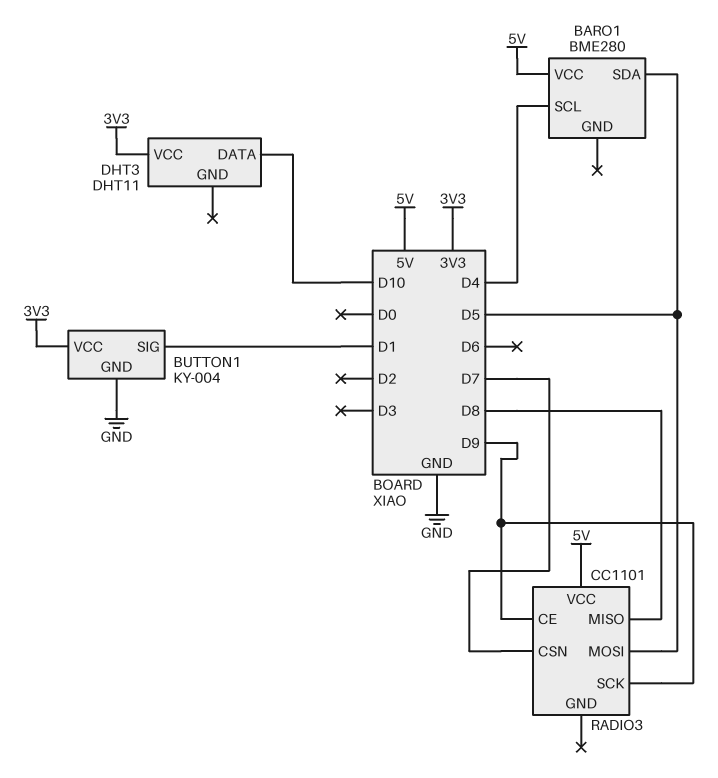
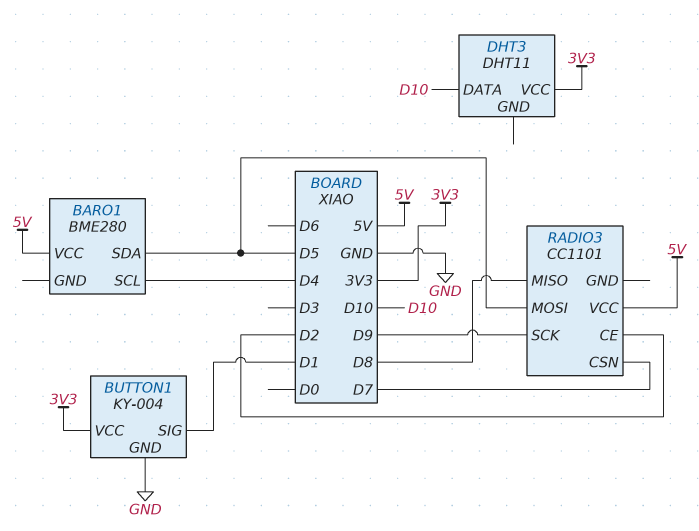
RADIO3 pin CE: D9 -> D2

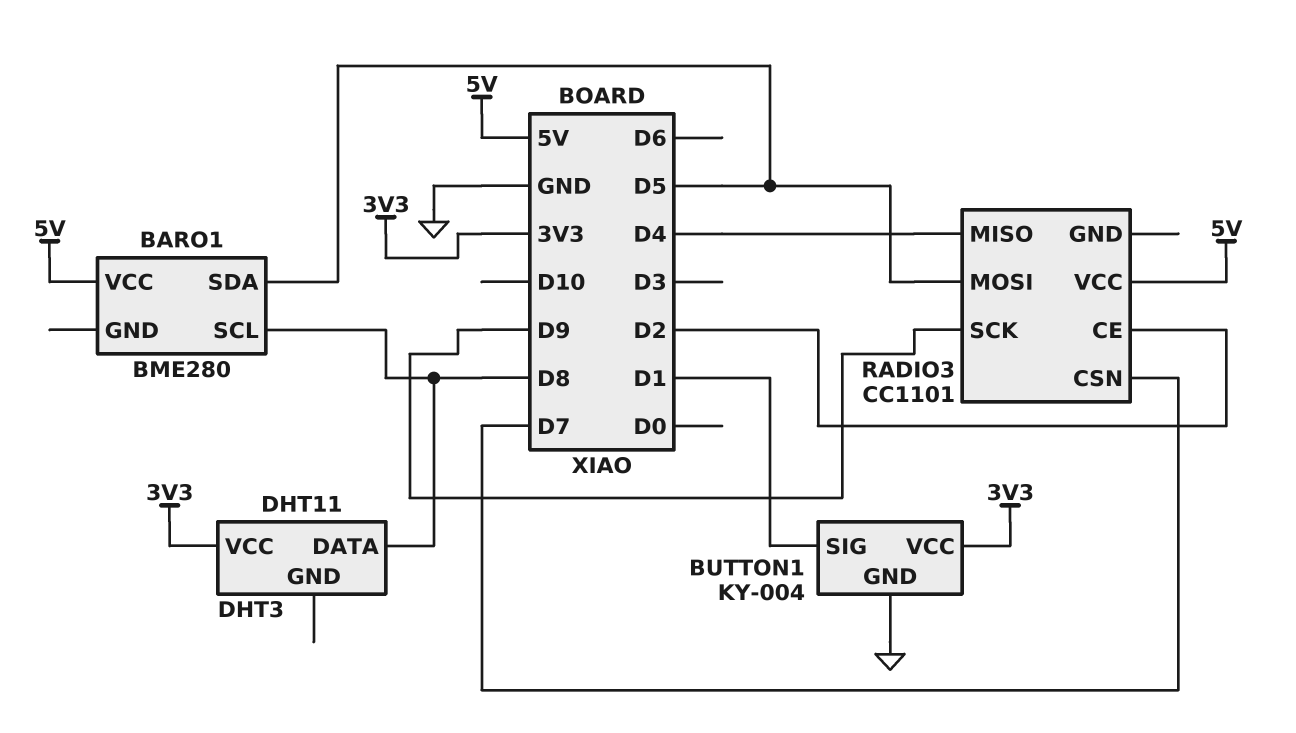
BARO1 pin SCL: D4 -> D8
DHT3 pin DATA: D10 -> D8
RADIO3 pin MISO: D8 -> D4

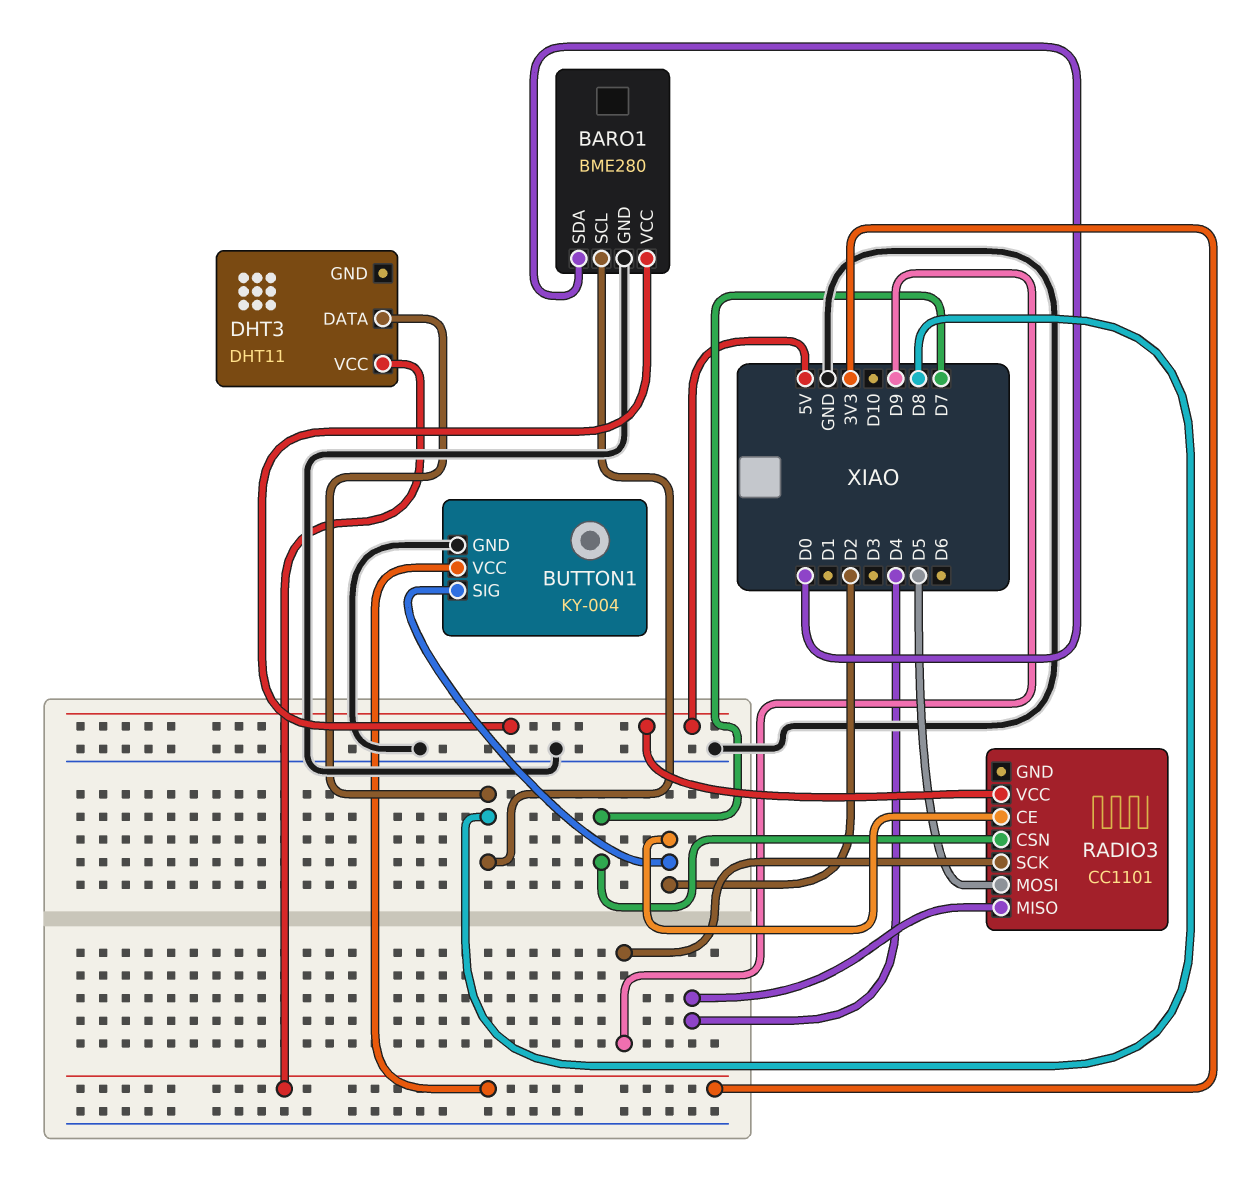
BARO1 pin GND: none -> GND
BARO1 pin SDA: D5 -> D0
BUTTON1 pin SIG: D1 -> D2

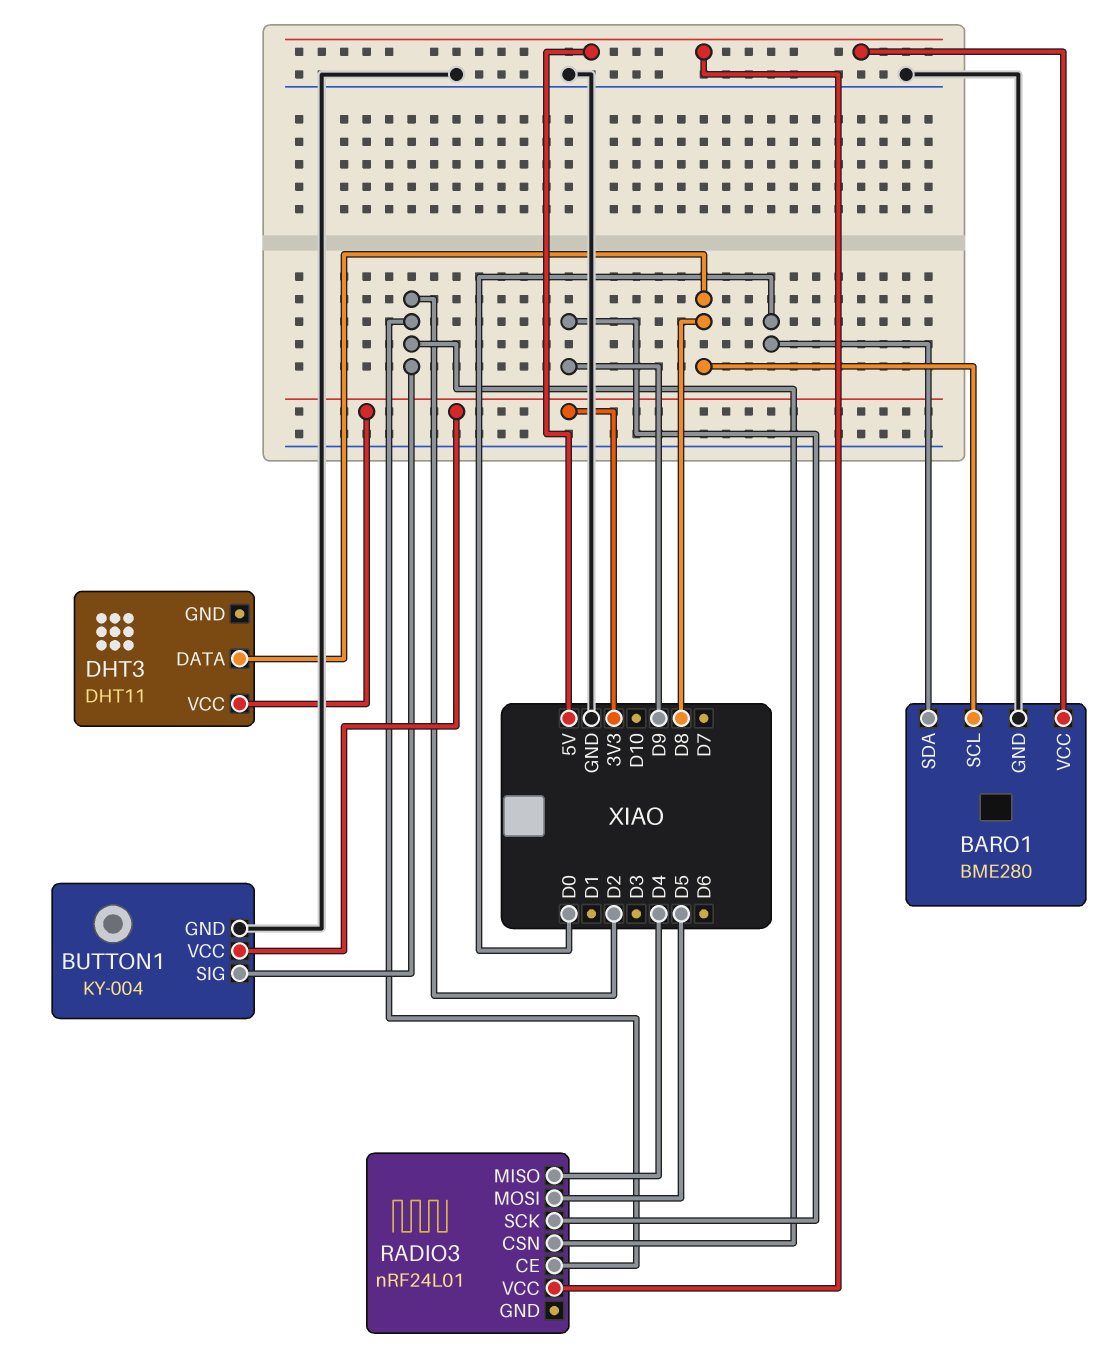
RADIO3: CC1101 -> nRF24L01
RADIO3 pin CSN: D7 -> D2

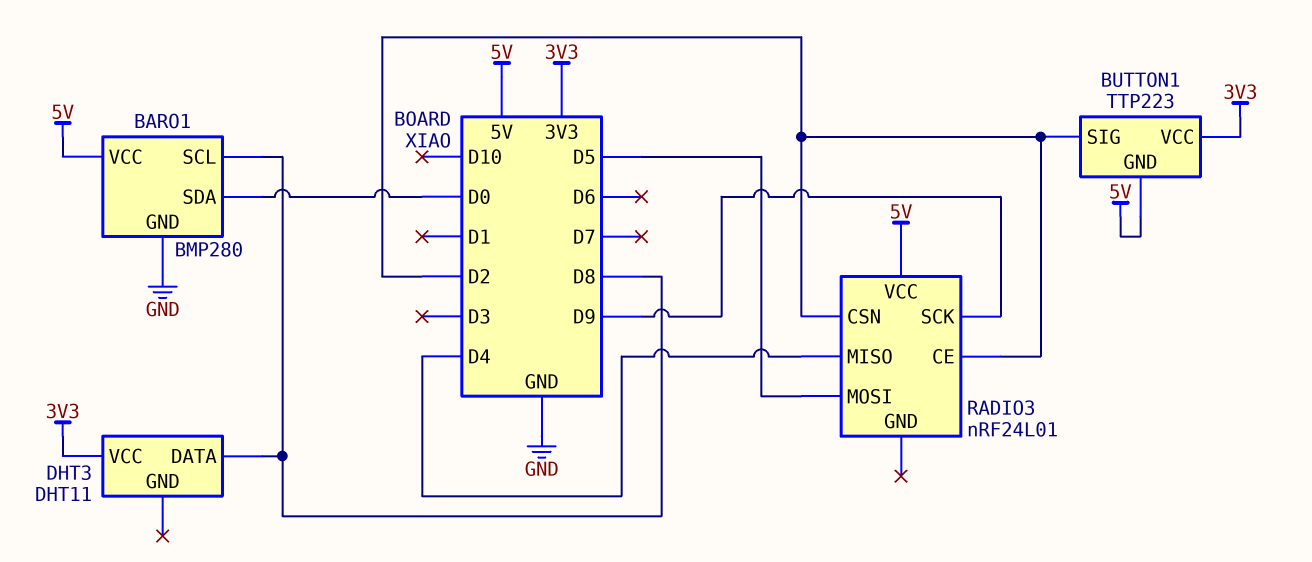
BARO1: BME280 -> BMP280
BUTTON1: KY-004 -> TTP223
BUTTON1 pin GND: GND -> 5V

